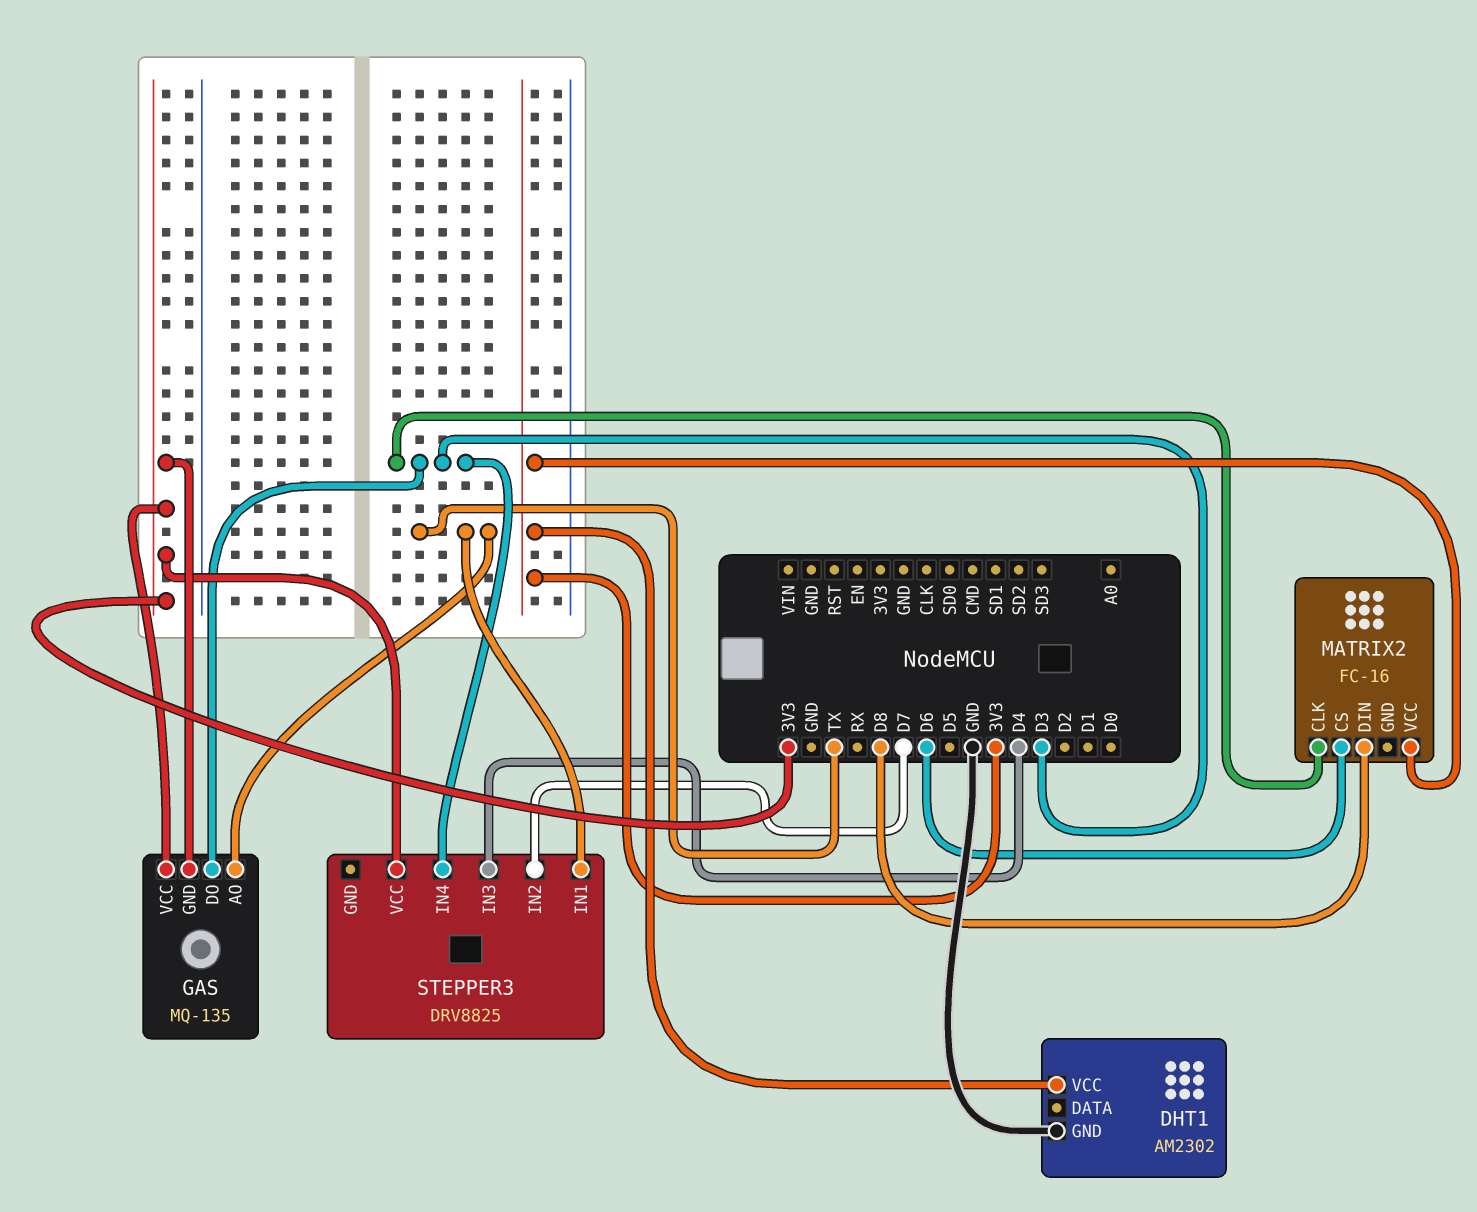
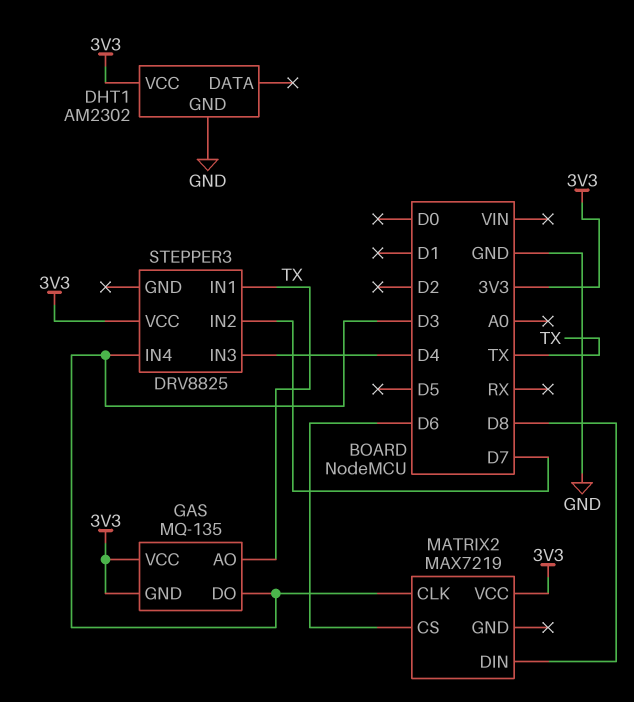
MATRIX2: FC-16 -> MAX7219

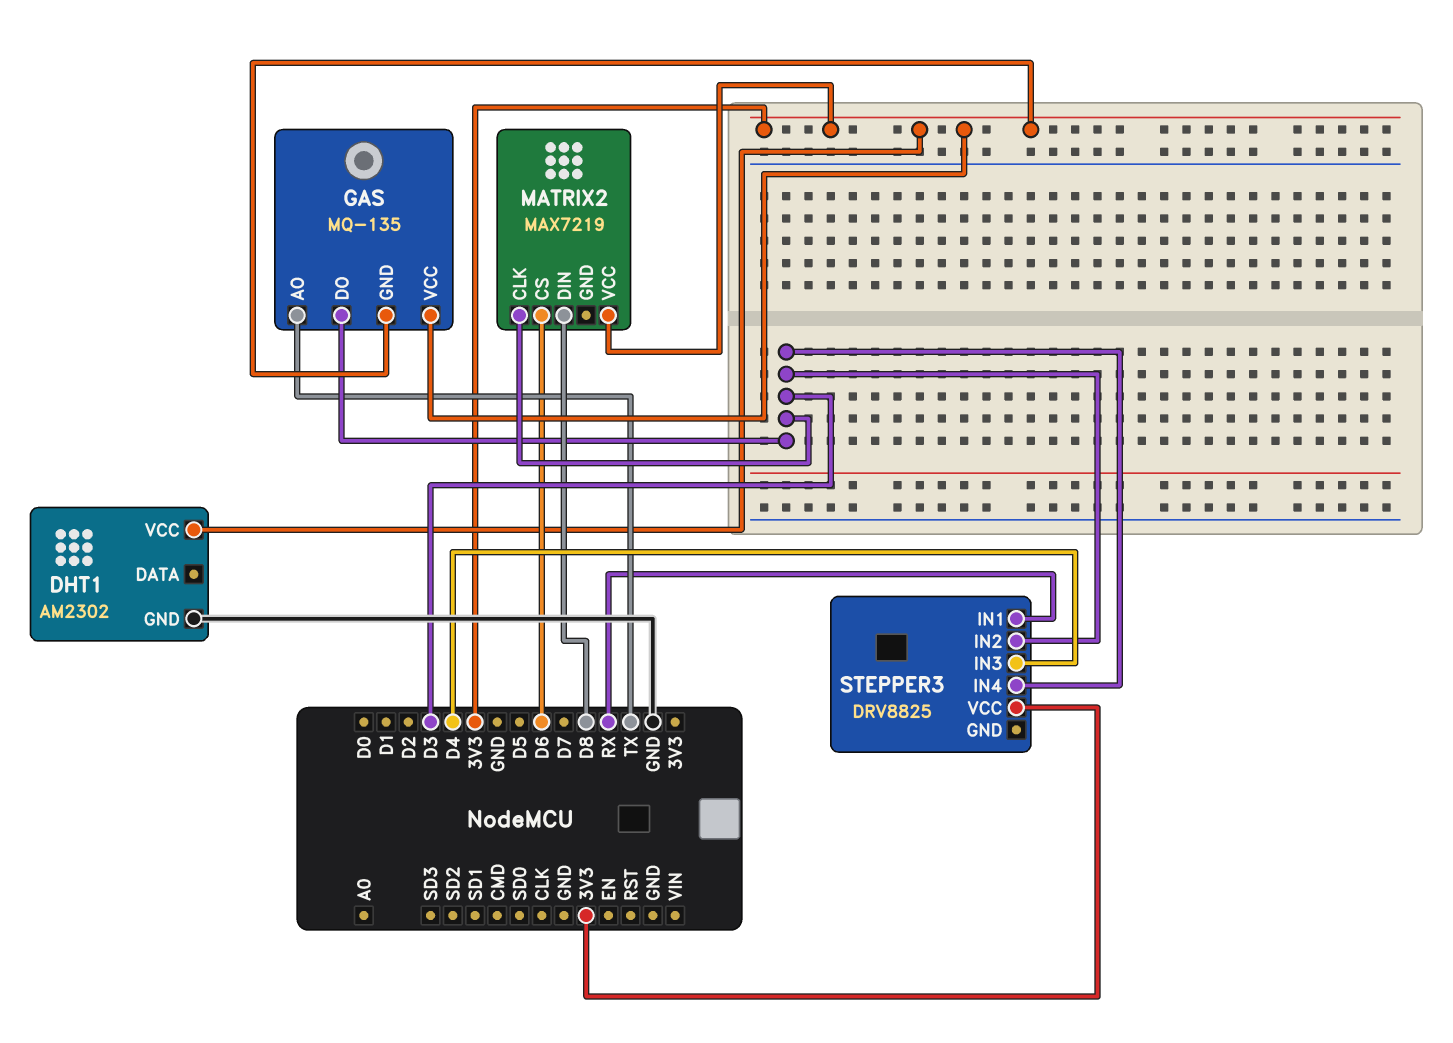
STEPPER3 pin IN1: TX -> RX
STEPPER3 pin IN2: D7 -> D3

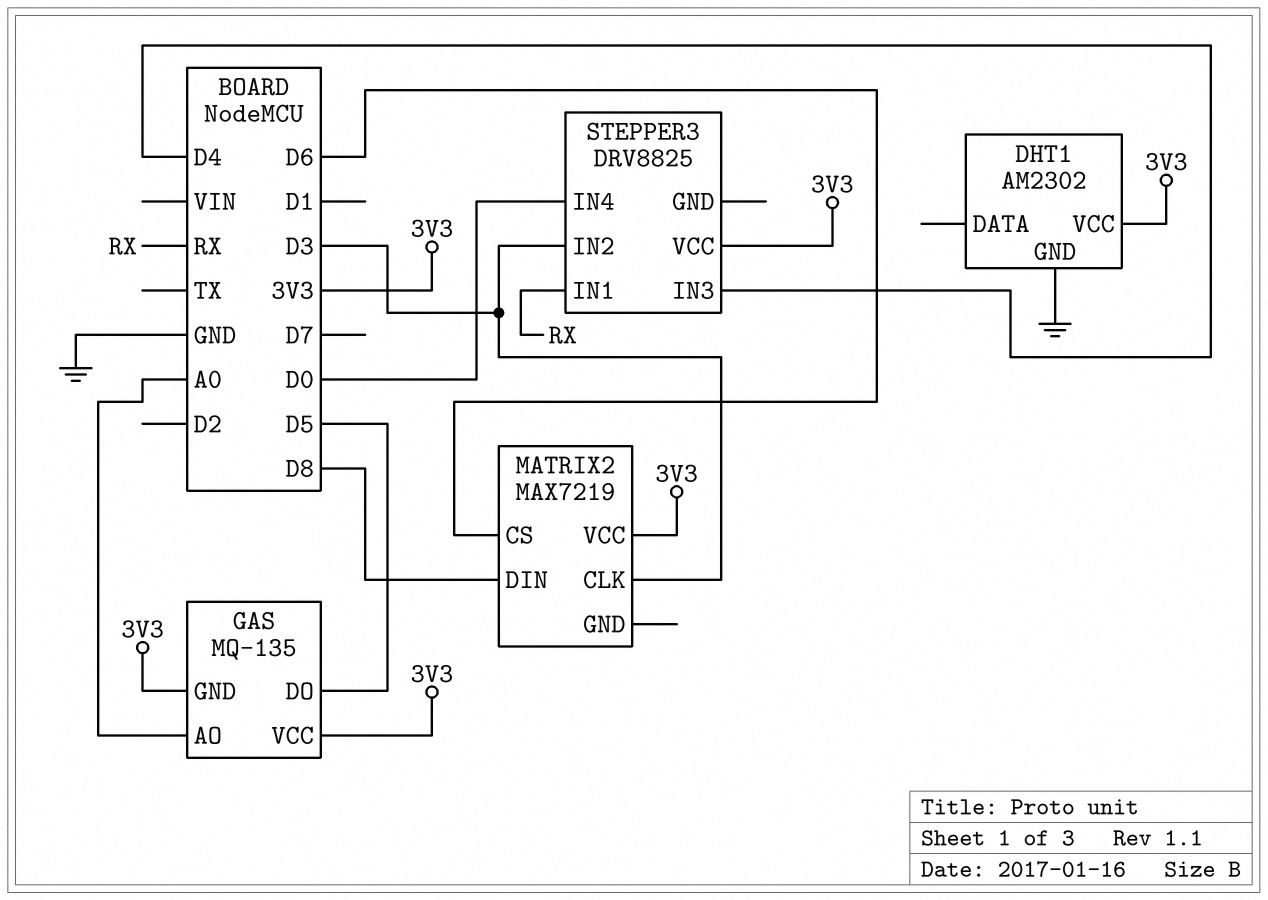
GAS pin AO: TX -> A0
GAS pin DO: D3 -> D5
STEPPER3 pin IN4: D3 -> D0

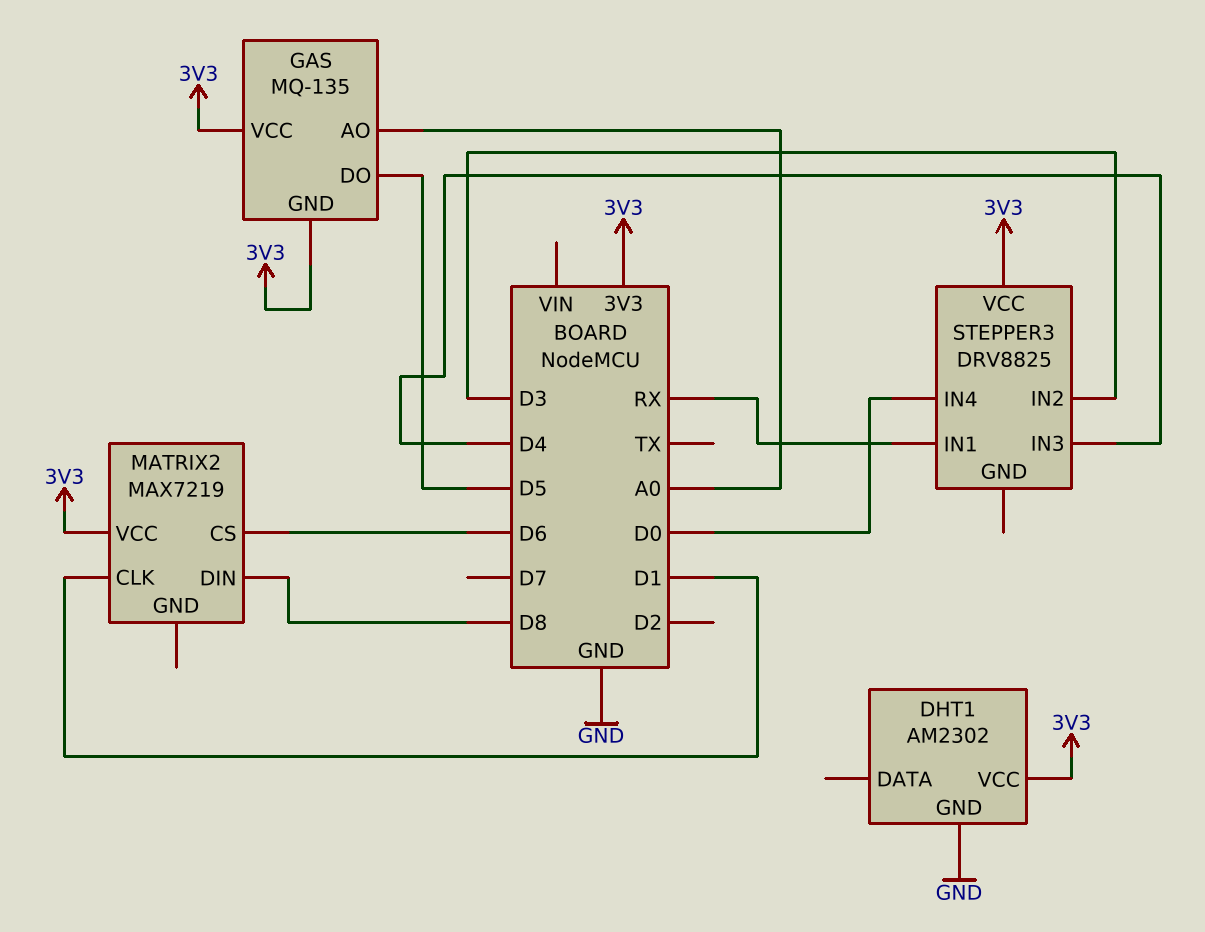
MATRIX2 pin CLK: D3 -> D1

